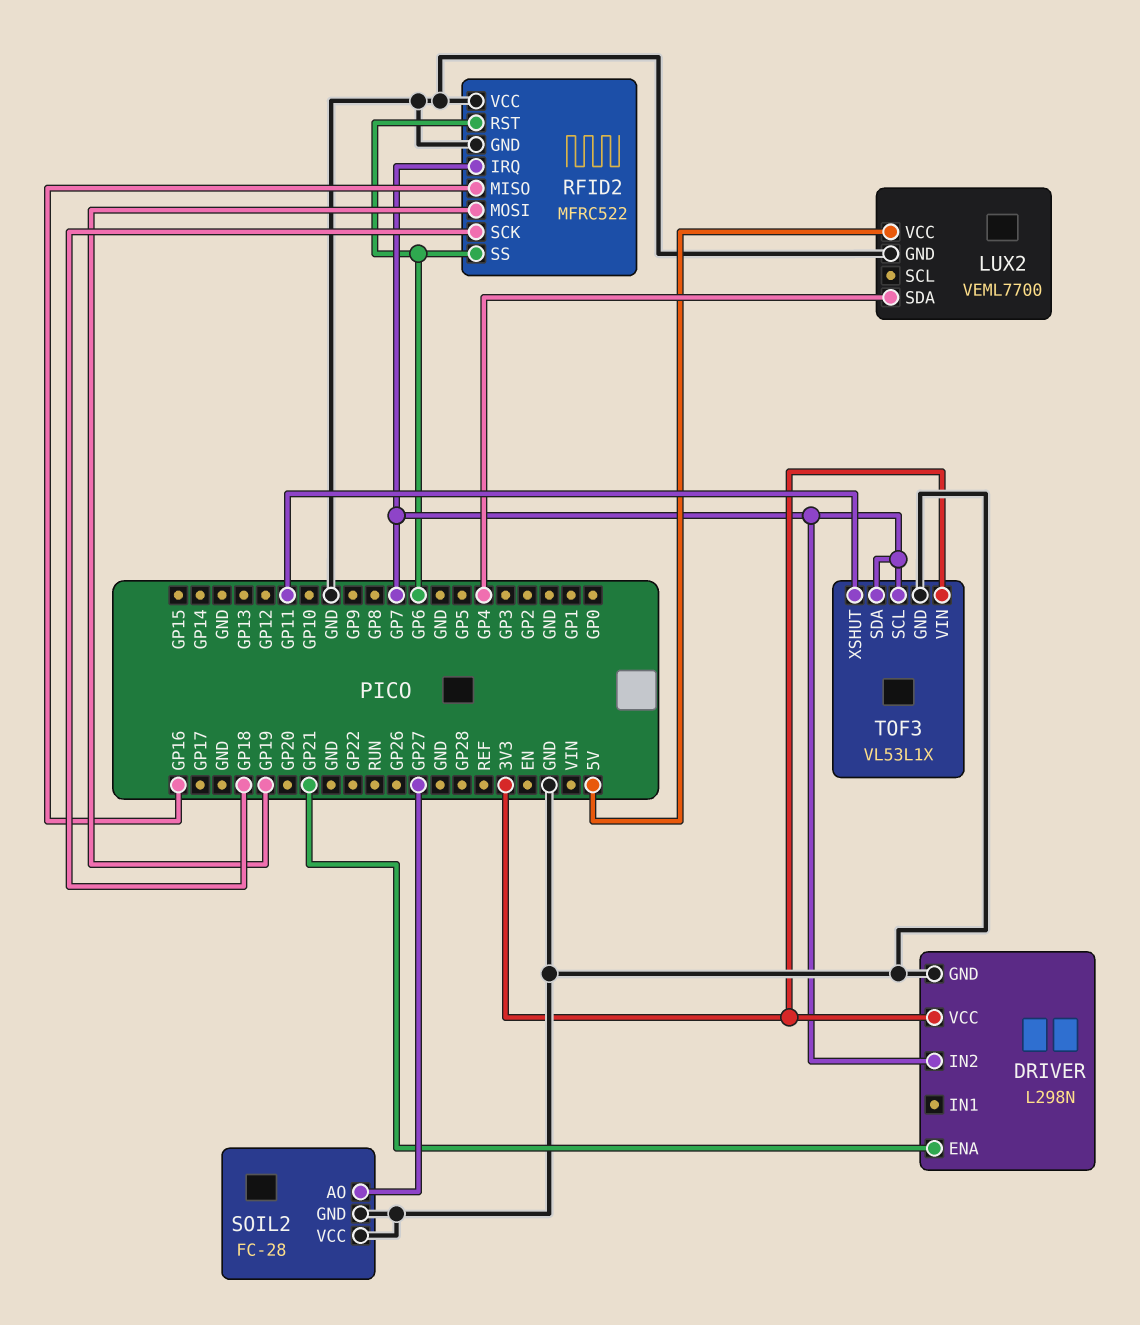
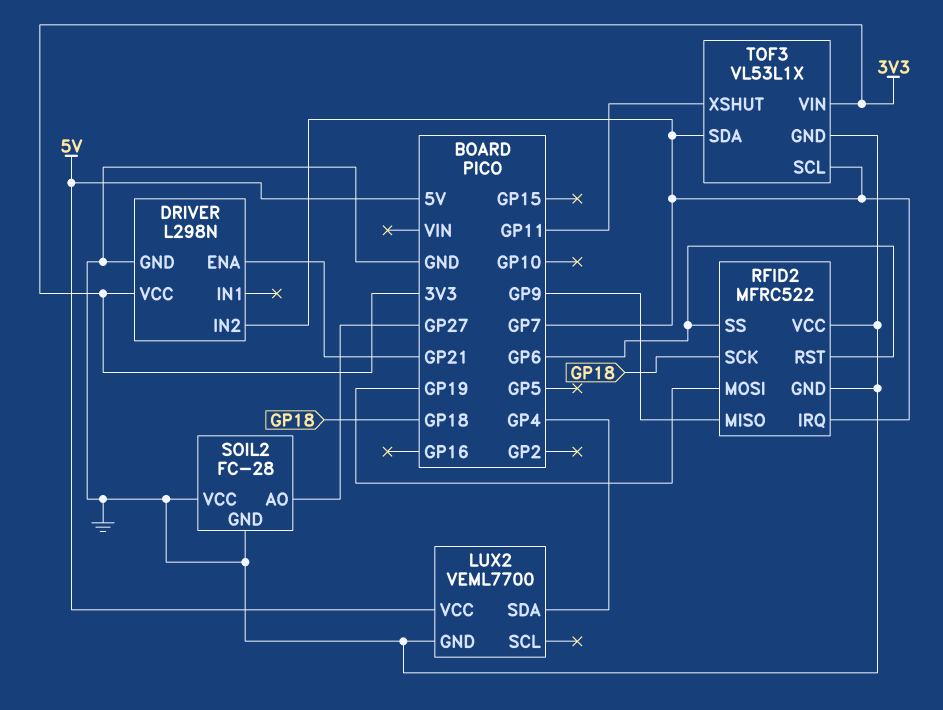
RFID2 pin MISO: GP16 -> GP9

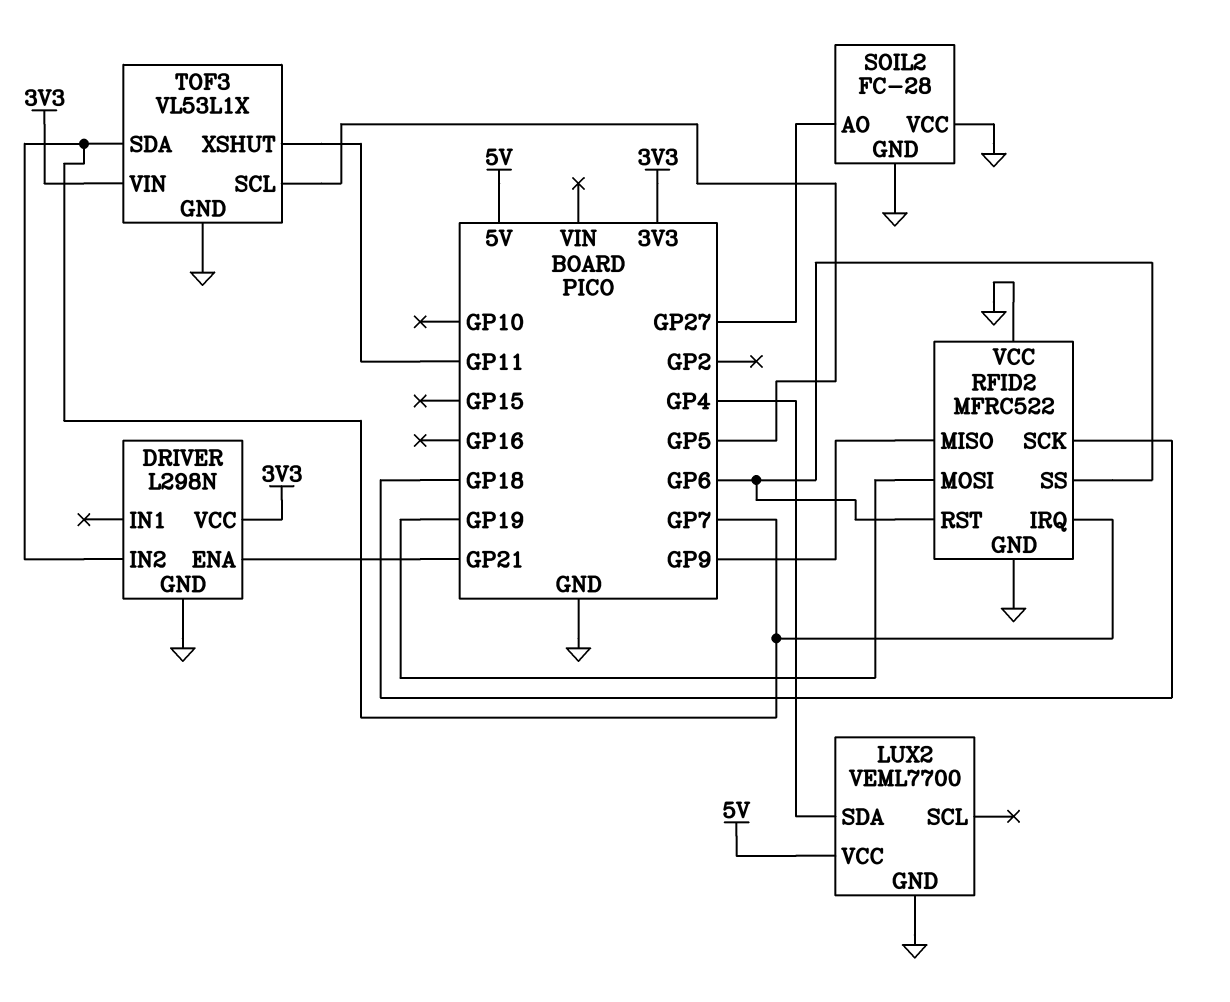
TOF3 pin SCL: GP7 -> GP5

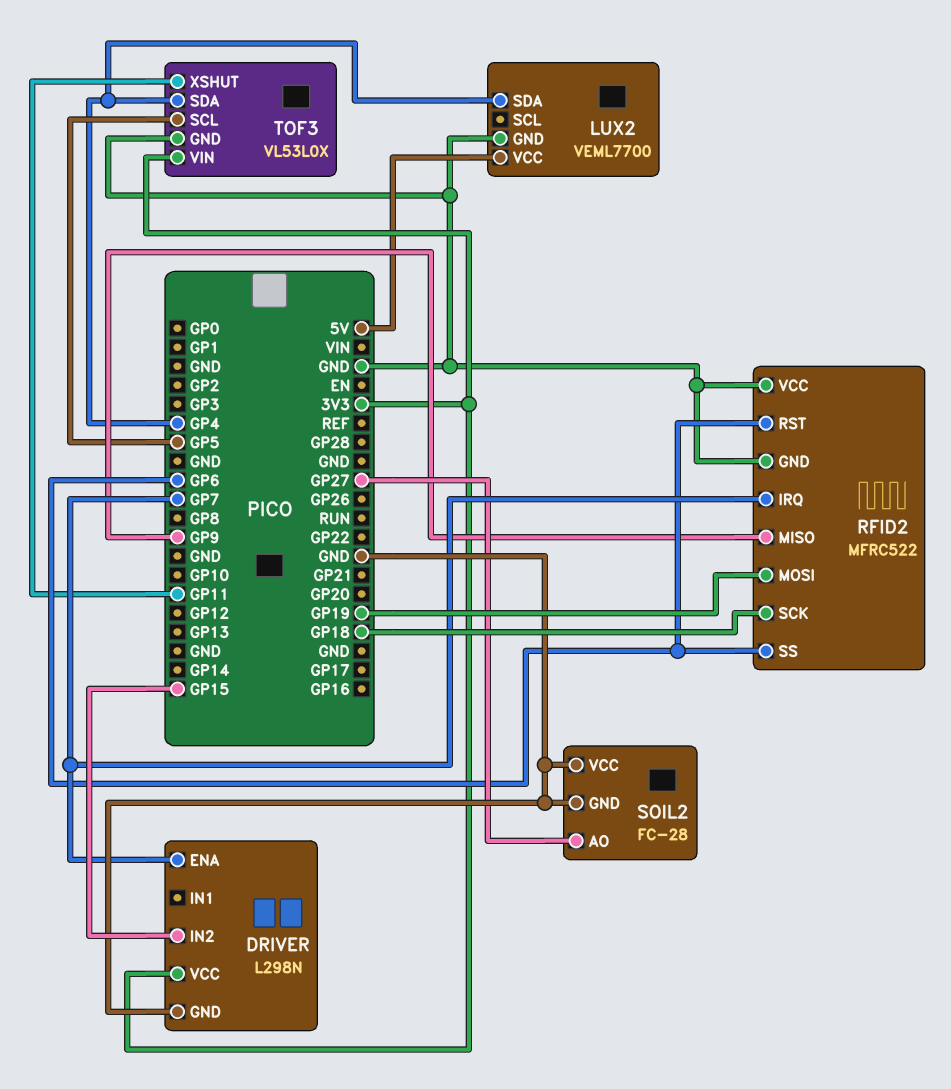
DRIVER pin ENA: GP21 -> GP7
DRIVER pin IN2: GP7 -> GP15
TOF3: VL53L1X -> VL53L0X
TOF3 pin SDA: GP7 -> GP4

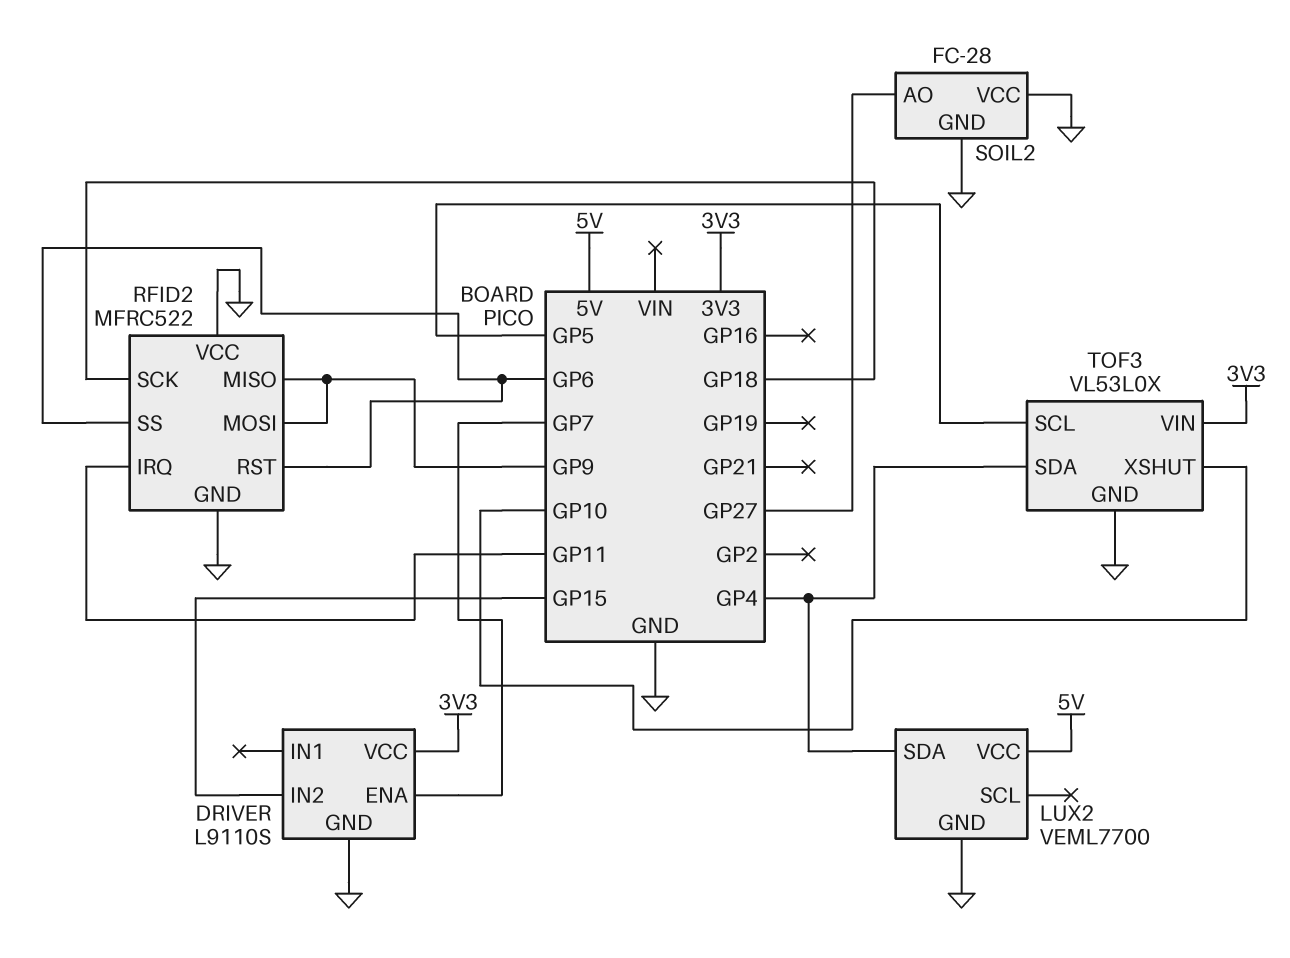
DRIVER: L298N -> L9110S
RFID2 pin IRQ: GP7 -> GP11
RFID2 pin MOSI: GP19 -> GP9
TOF3 pin XSHUT: GP11 -> GP10

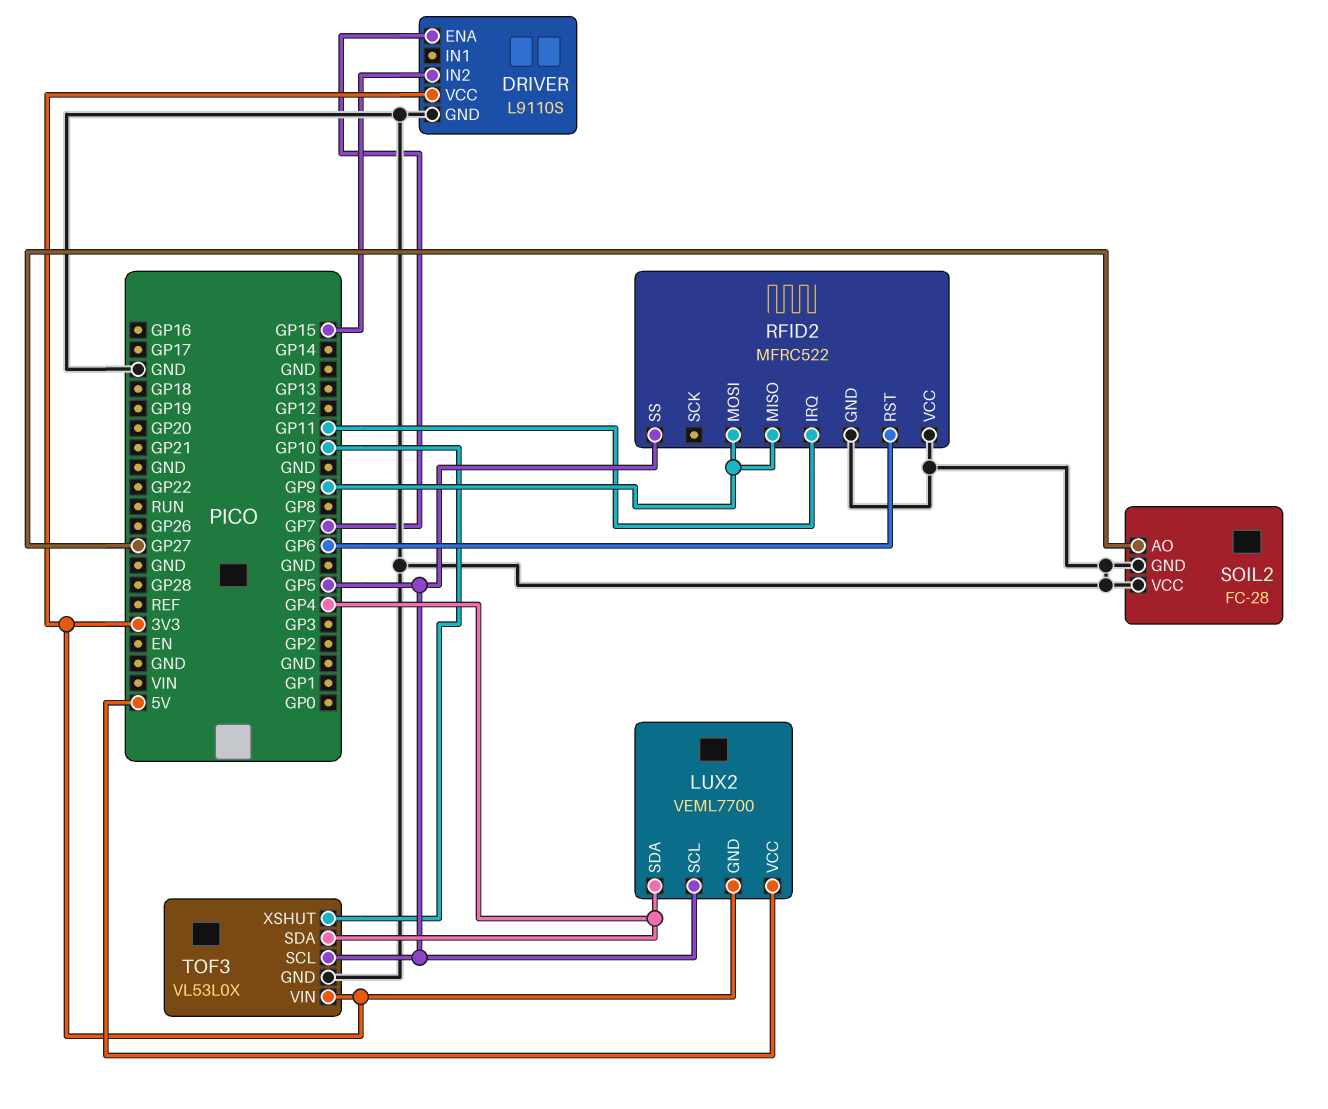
LUX2 pin GND: GND -> 3V3
LUX2 pin SCL: none -> GP5
RFID2 pin SCK: GP18 -> none
RFID2 pin SS: GP6 -> GP5

